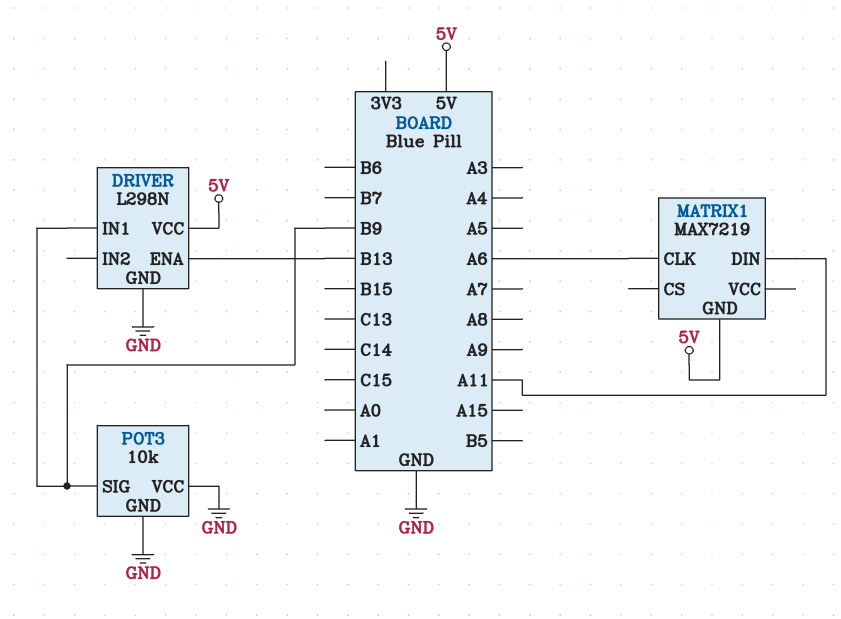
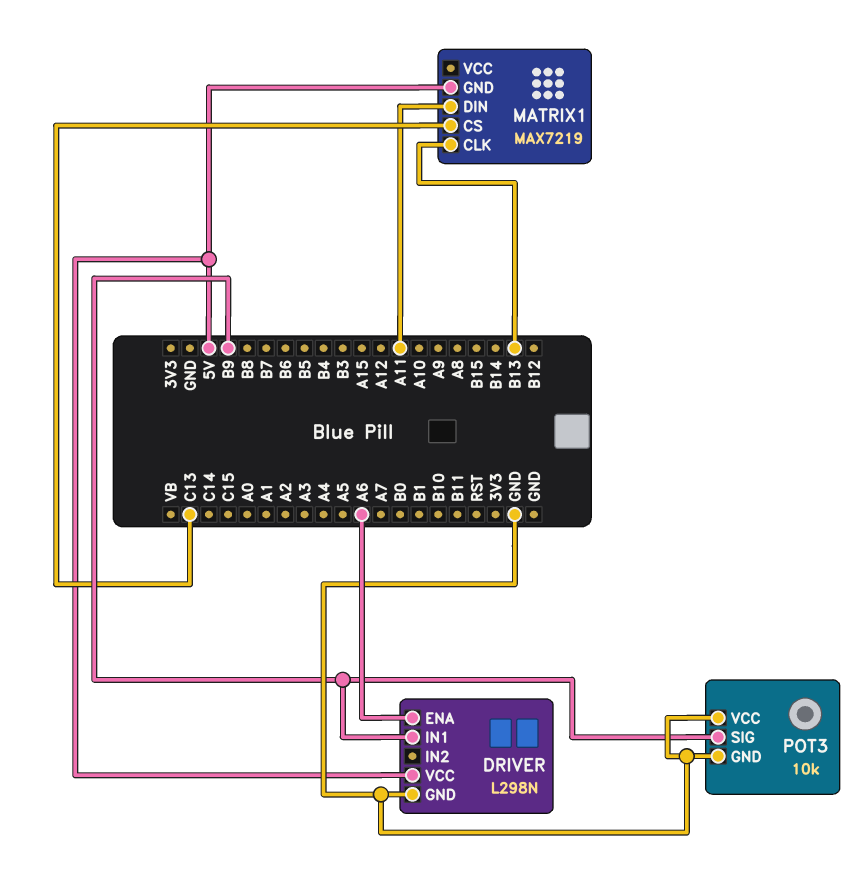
DRIVER pin ENA: B13 -> A6
MATRIX1 pin CLK: A6 -> B13
MATRIX1 pin CS: none -> C13

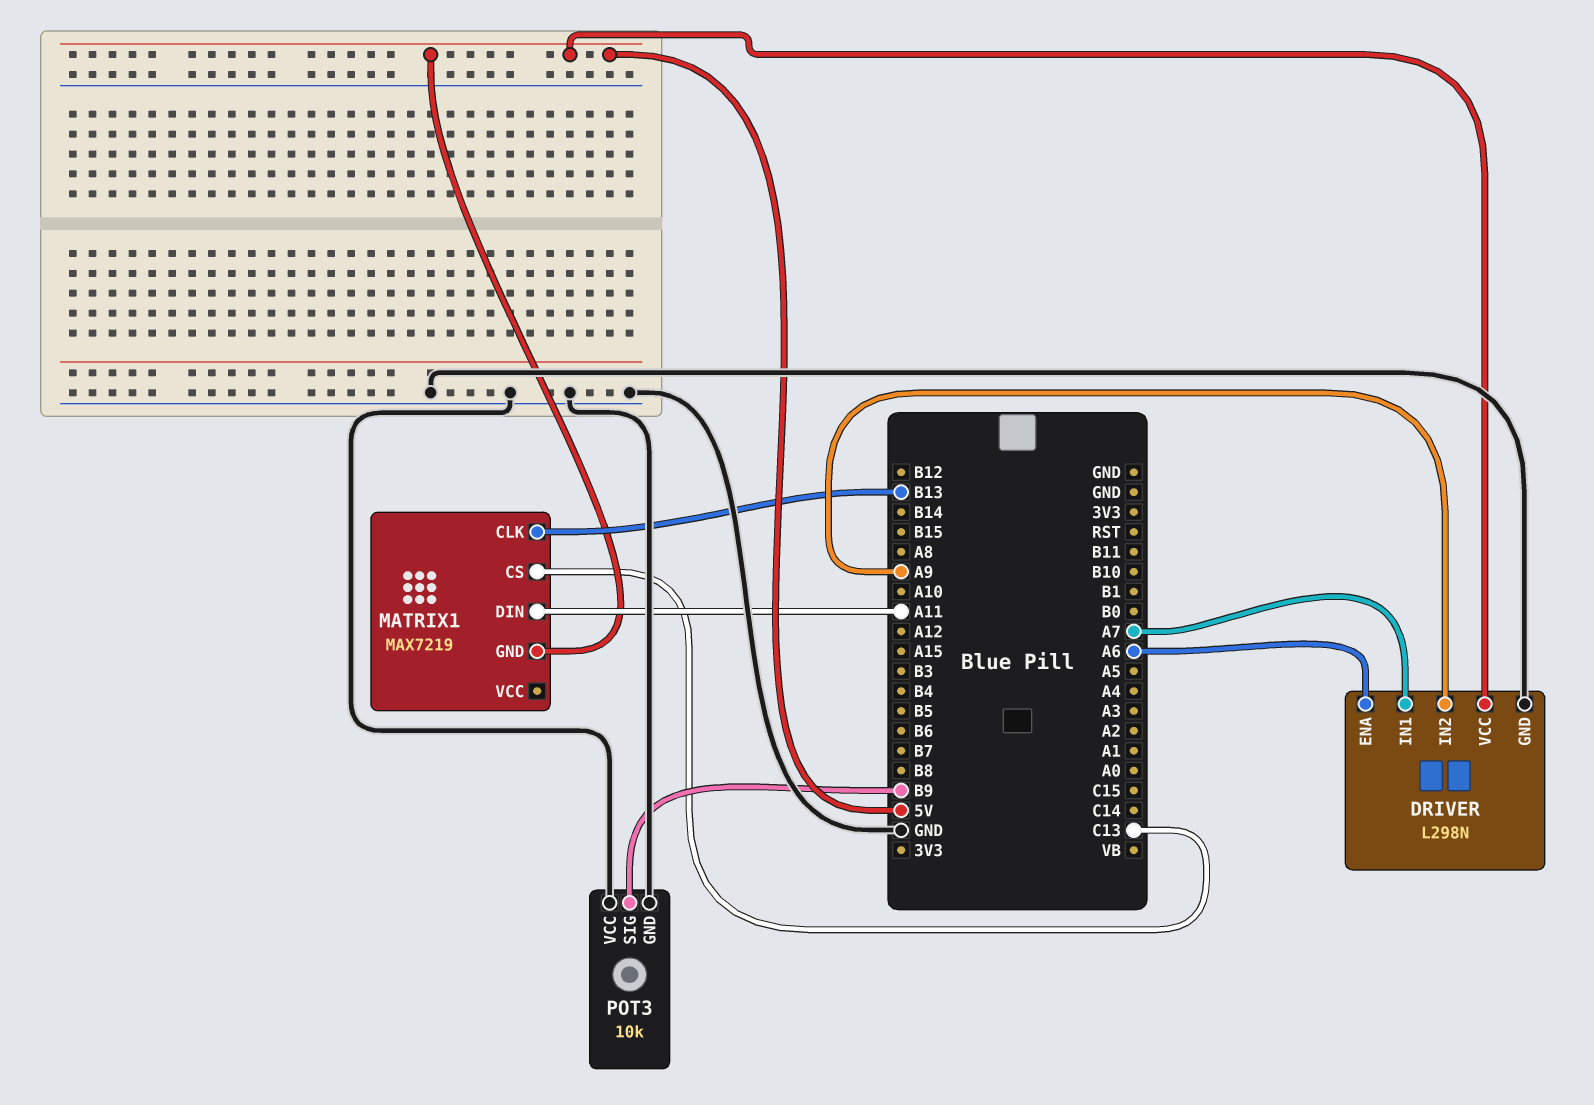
DRIVER pin IN1: B9 -> A7
DRIVER pin IN2: none -> A9

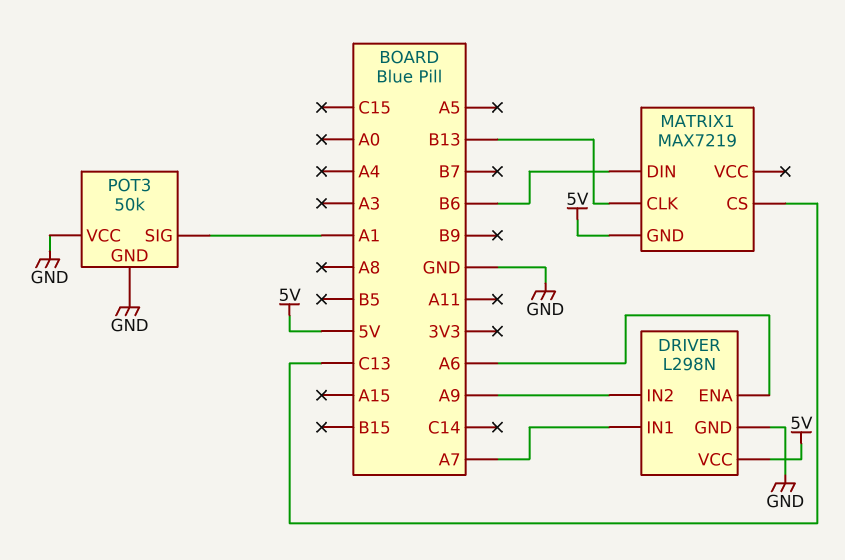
MATRIX1 pin DIN: A11 -> B6
POT3: 10k -> 50k
POT3 pin SIG: B9 -> A1

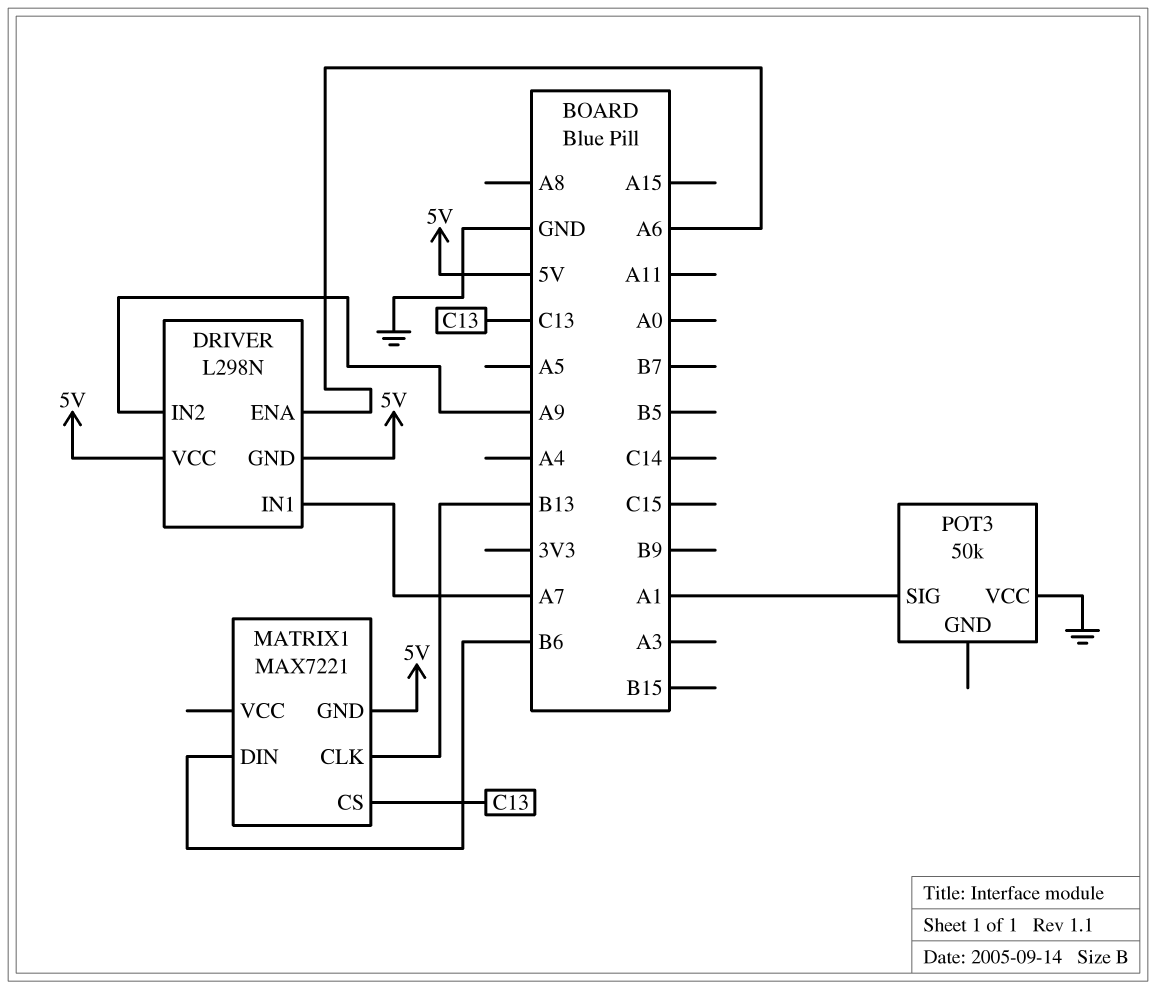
DRIVER pin GND: GND -> 5V
MATRIX1: MAX7219 -> MAX7221
POT3 pin GND: GND -> none

